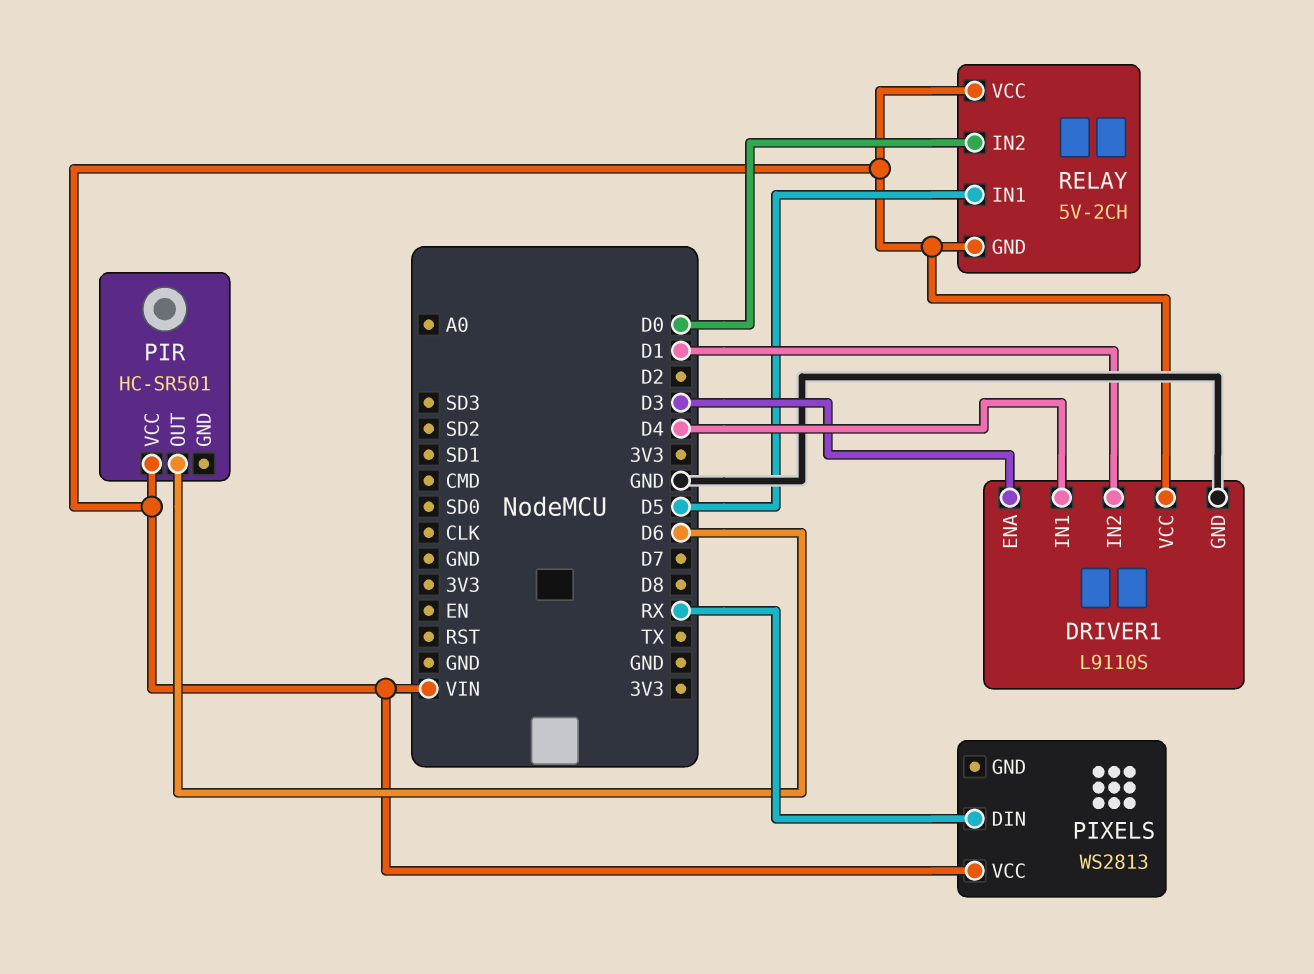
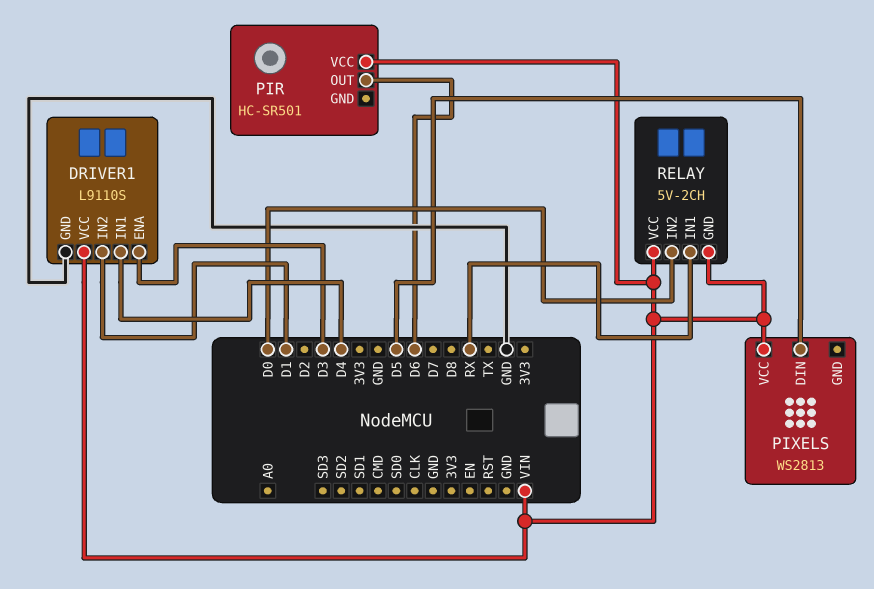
PIXELS pin DIN: RX -> D5
RELAY pin IN1: D5 -> RX

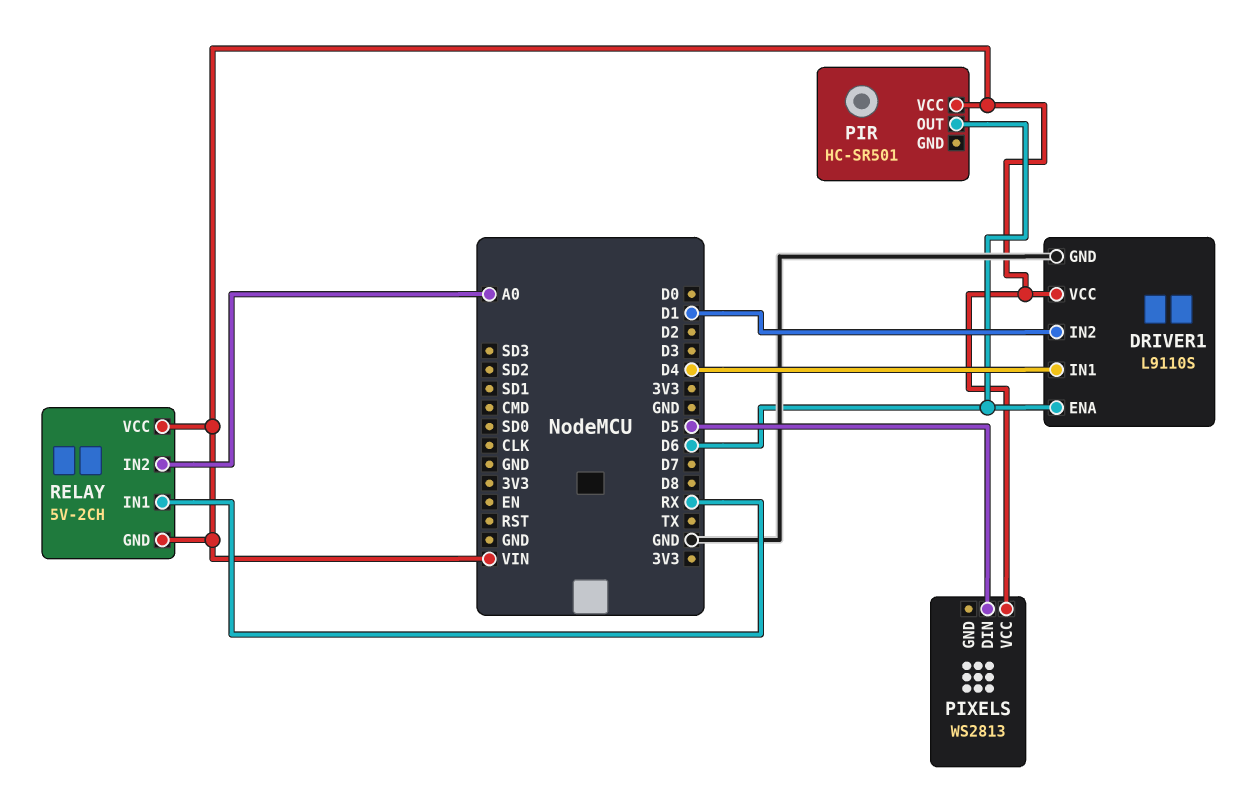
DRIVER1 pin ENA: D3 -> D6
RELAY pin IN2: D0 -> A0

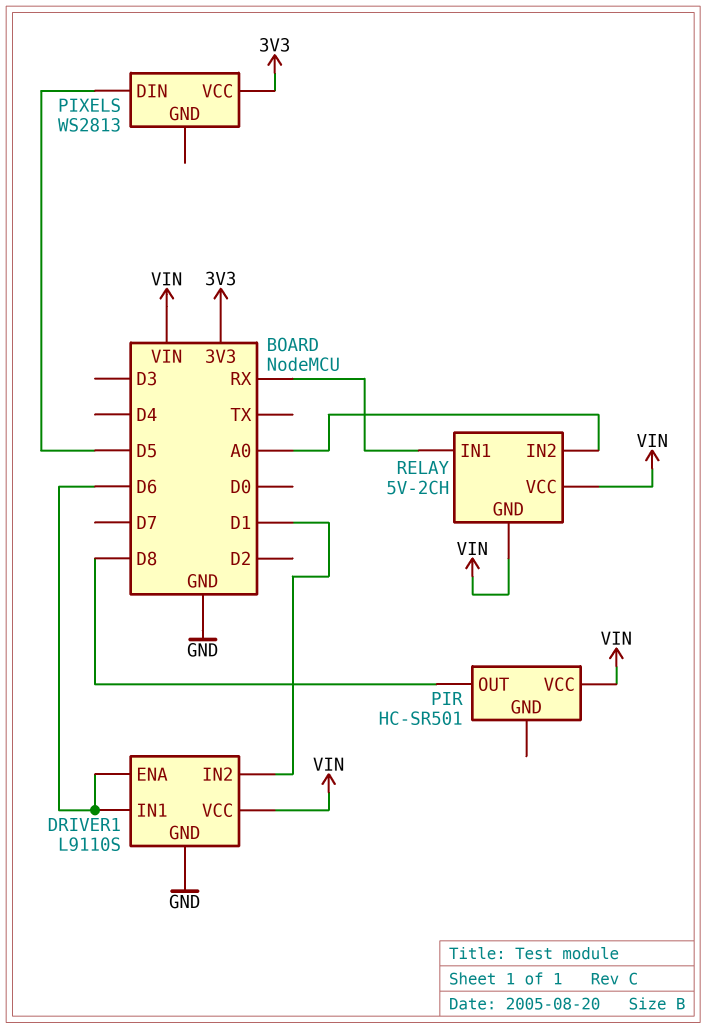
DRIVER1 pin IN1: D4 -> D6
PIR pin OUT: D6 -> D8
PIXELS pin VCC: VIN -> 3V3

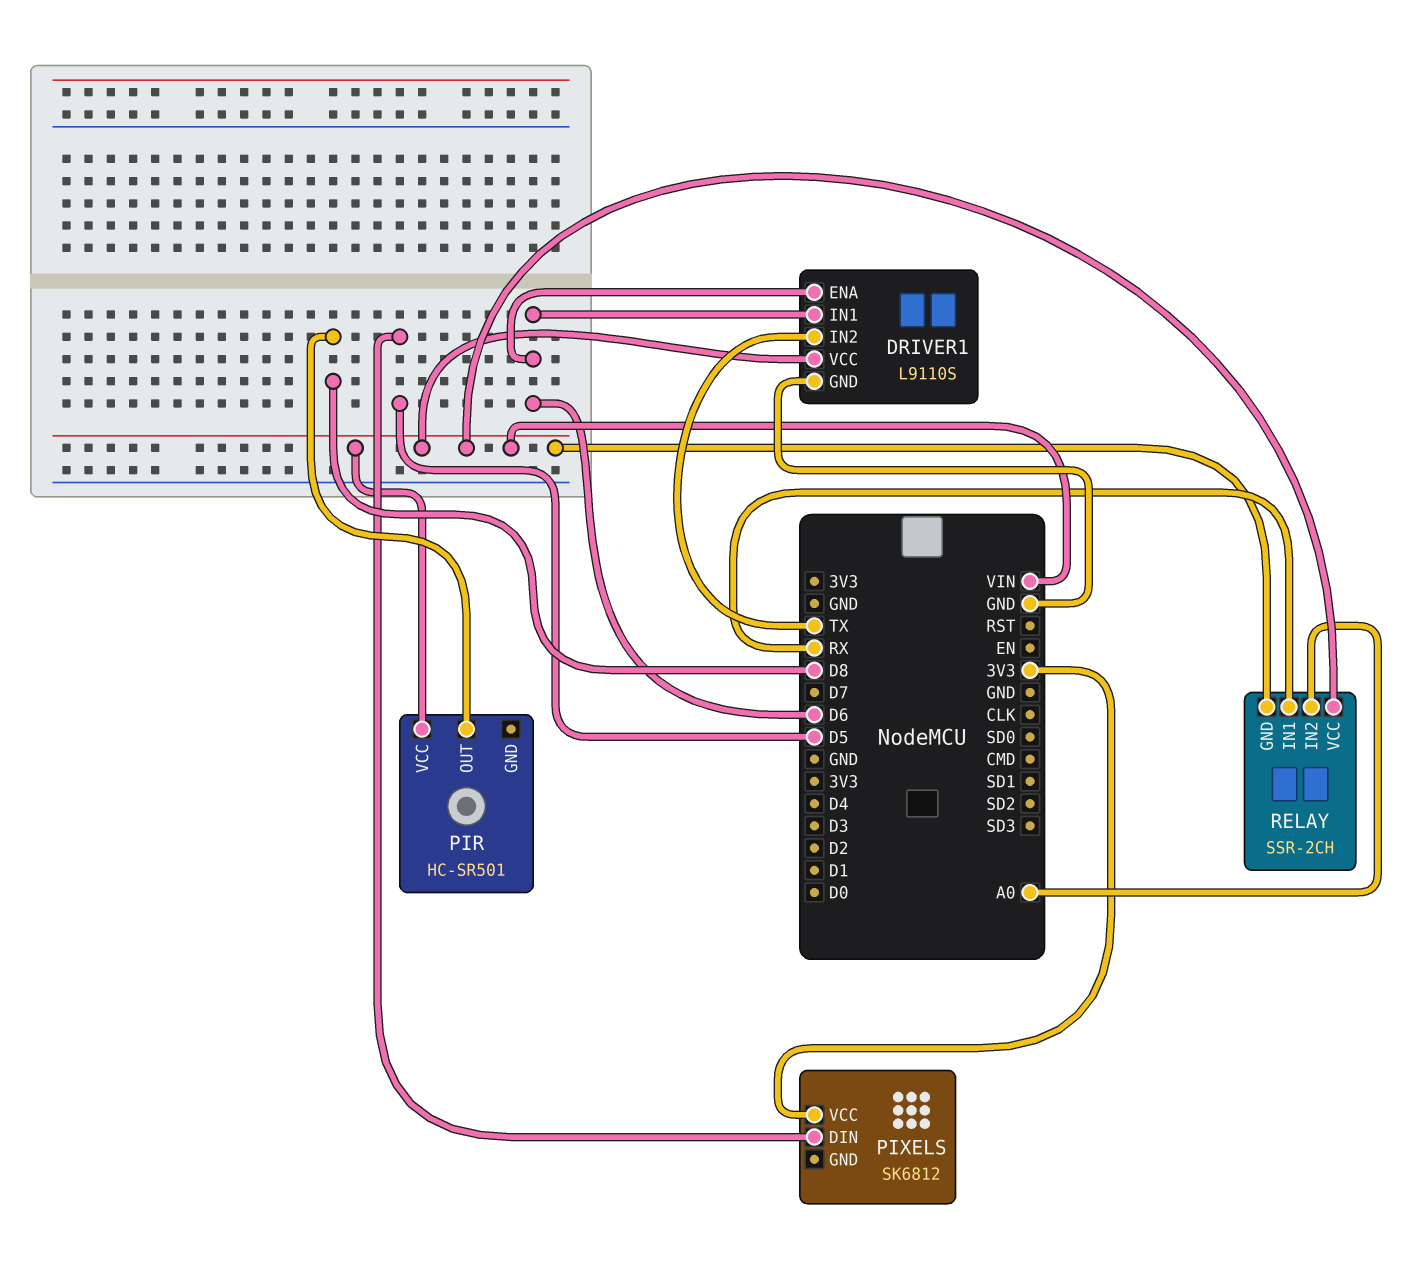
DRIVER1 pin IN2: D1 -> TX
PIXELS: WS2813 -> SK6812
RELAY: 5V-2CH -> SSR-2CH

